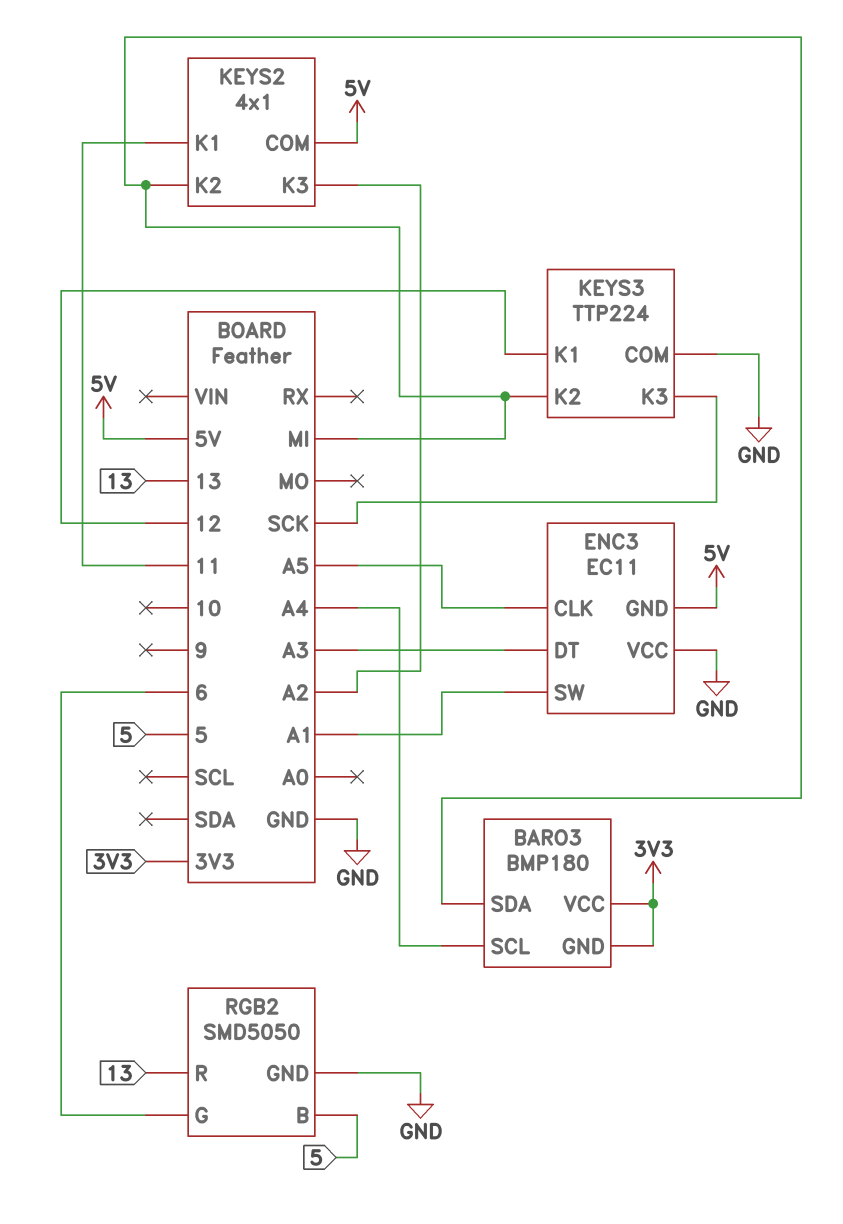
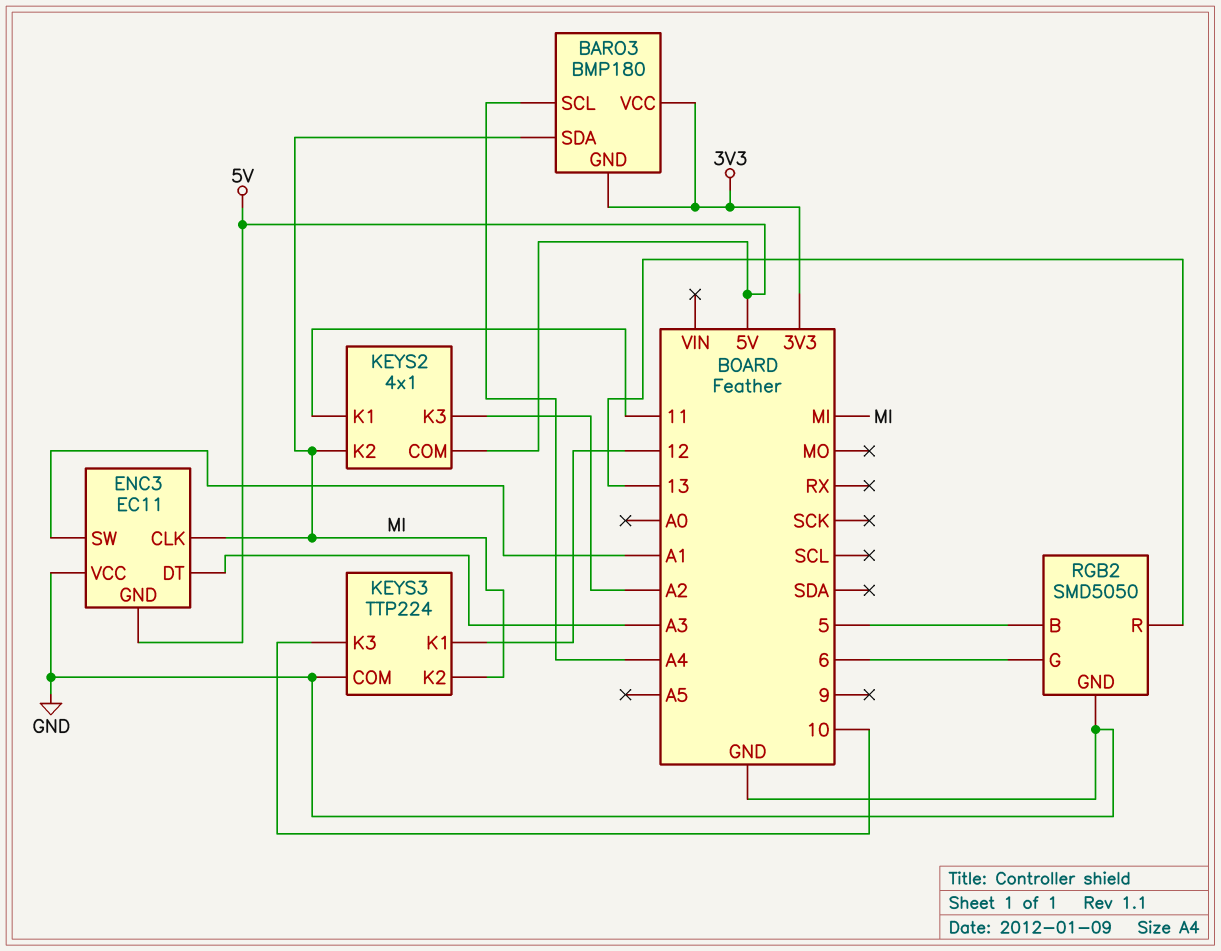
ENC3 pin CLK: A5 -> MI
KEYS3 pin K3: SCK -> 10

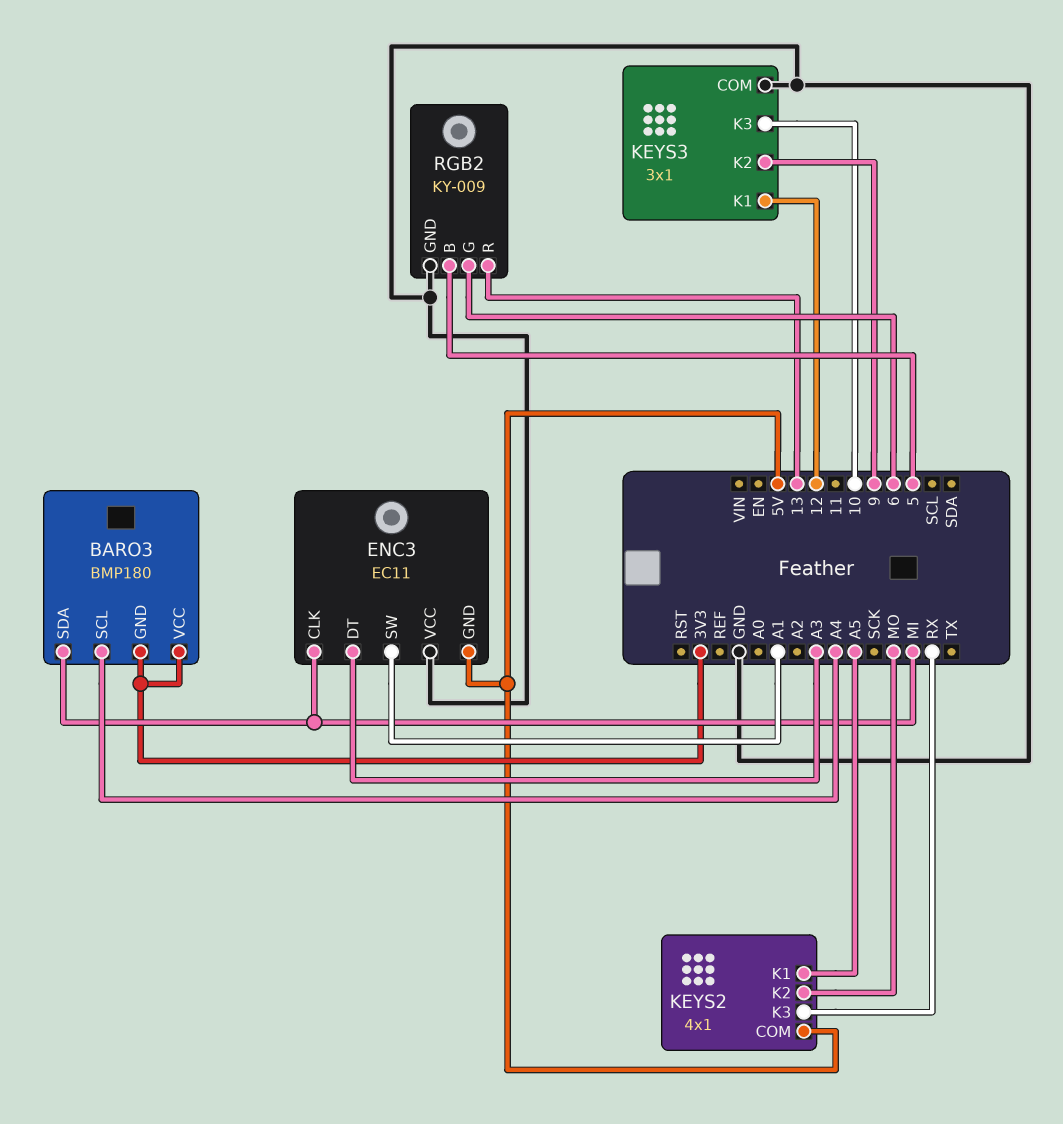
KEYS2 pin K1: 11 -> A5
KEYS2 pin K2: MI -> MO
KEYS2 pin K3: A2 -> RX
KEYS3: TTP224 -> 3x1
KEYS3 pin K2: MI -> 9
RGB2: SMD5050 -> KY-009

